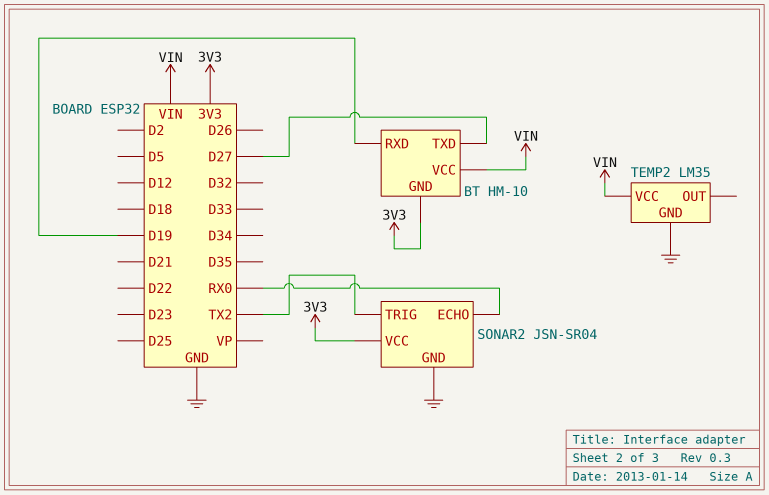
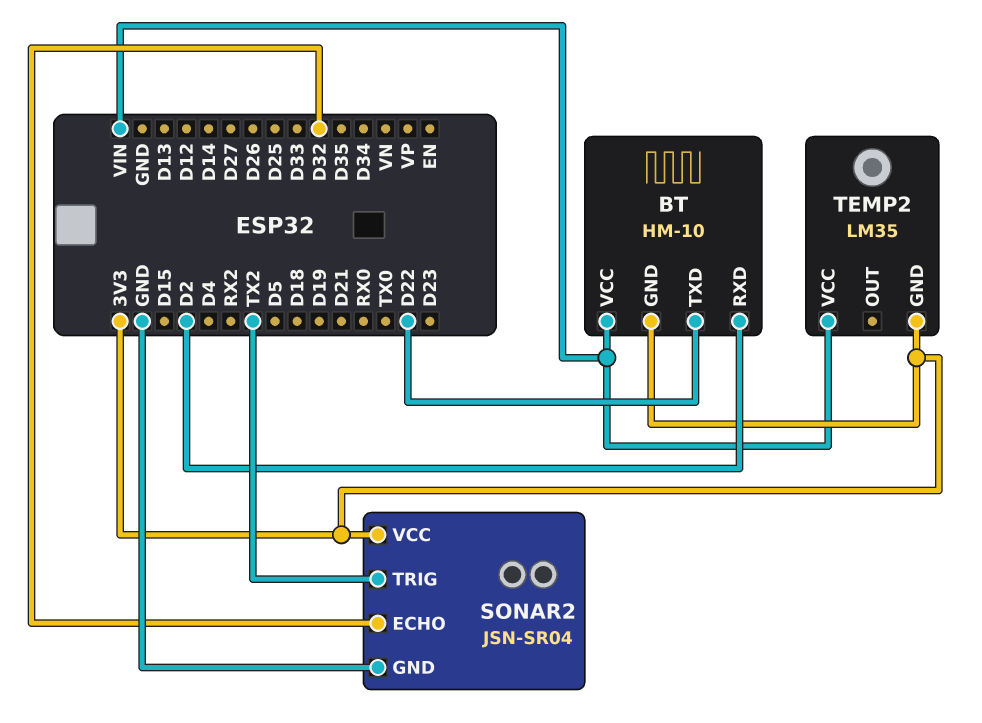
BT pin RXD: D19 -> D2
BT pin TXD: D27 -> D22
SONAR2 pin ECHO: RX0 -> D32
TEMP2 pin GND: GND -> 3V3

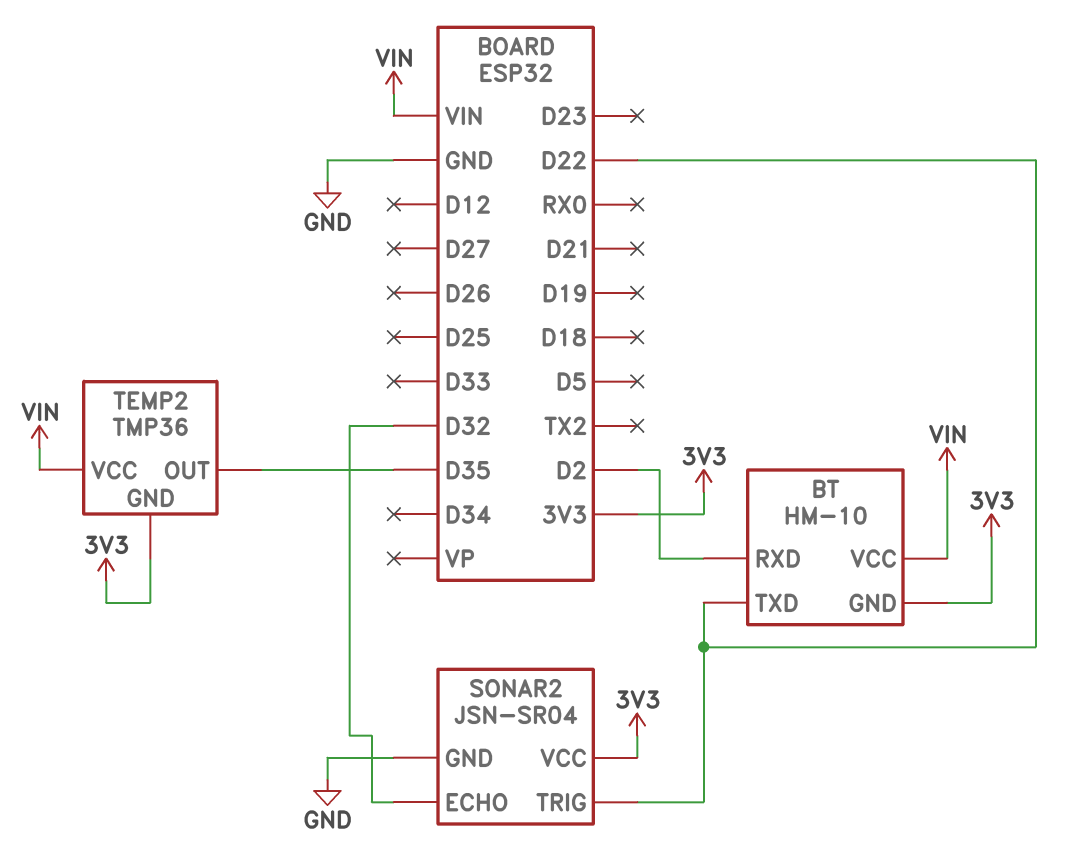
SONAR2 pin TRIG: TX2 -> D22
TEMP2: LM35 -> TMP36
TEMP2 pin OUT: none -> D35

